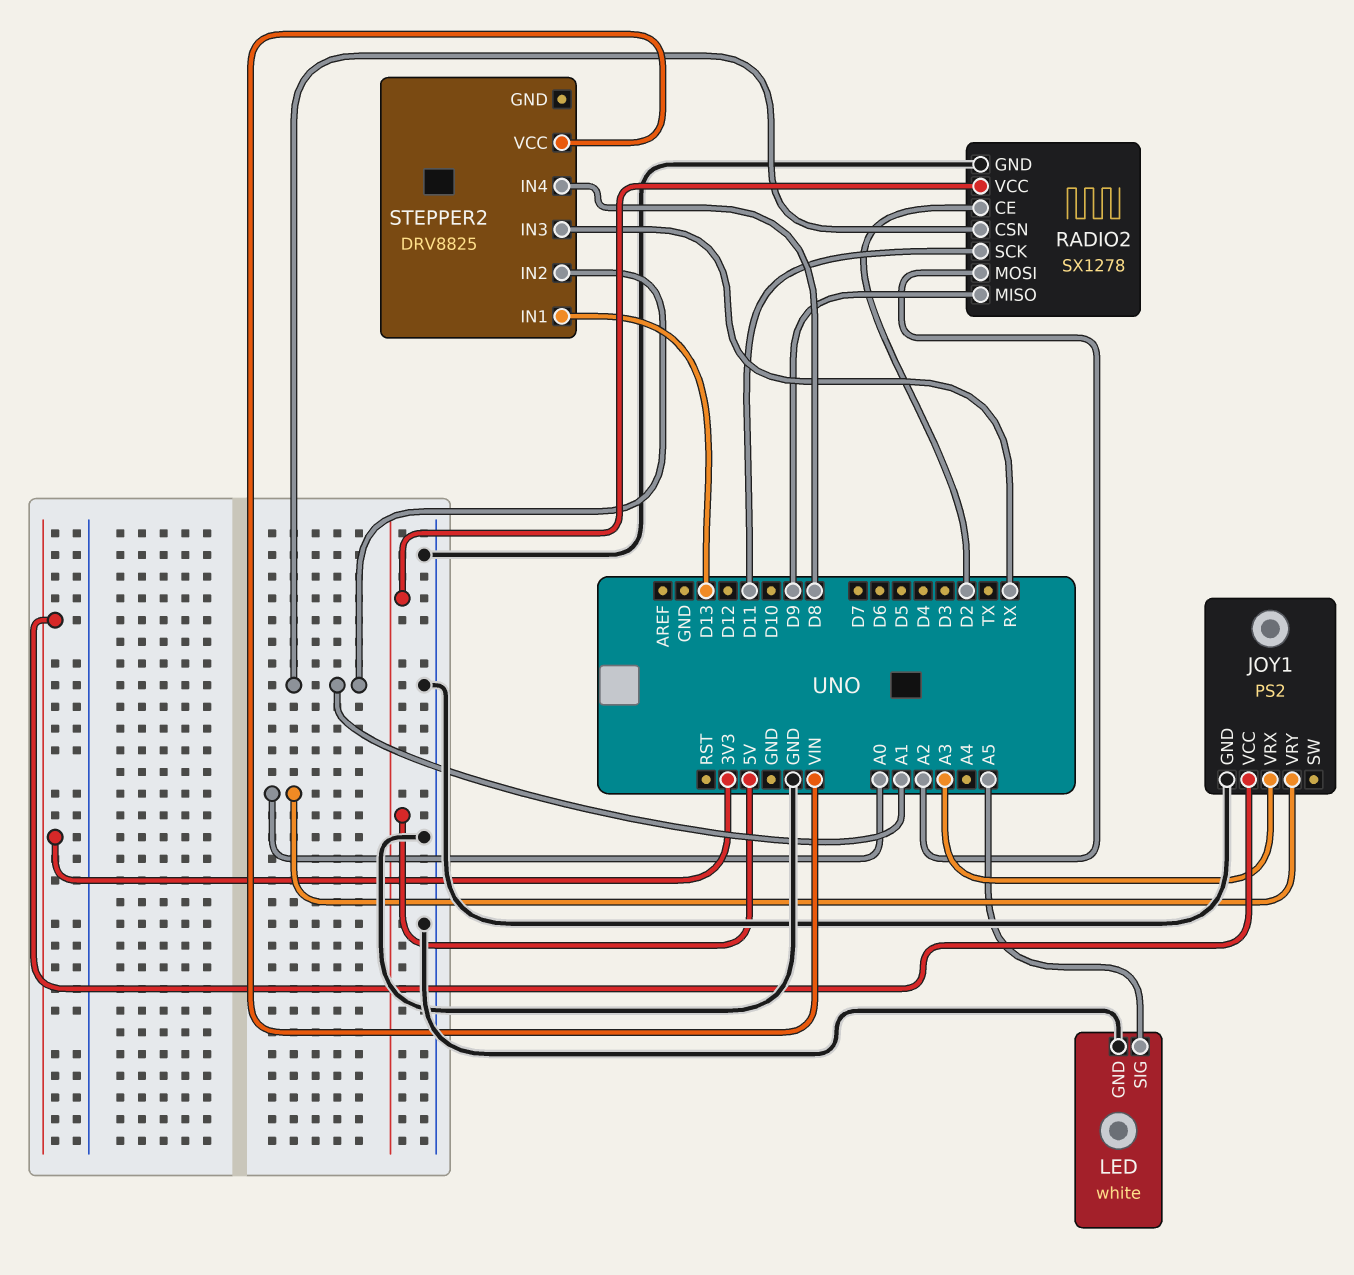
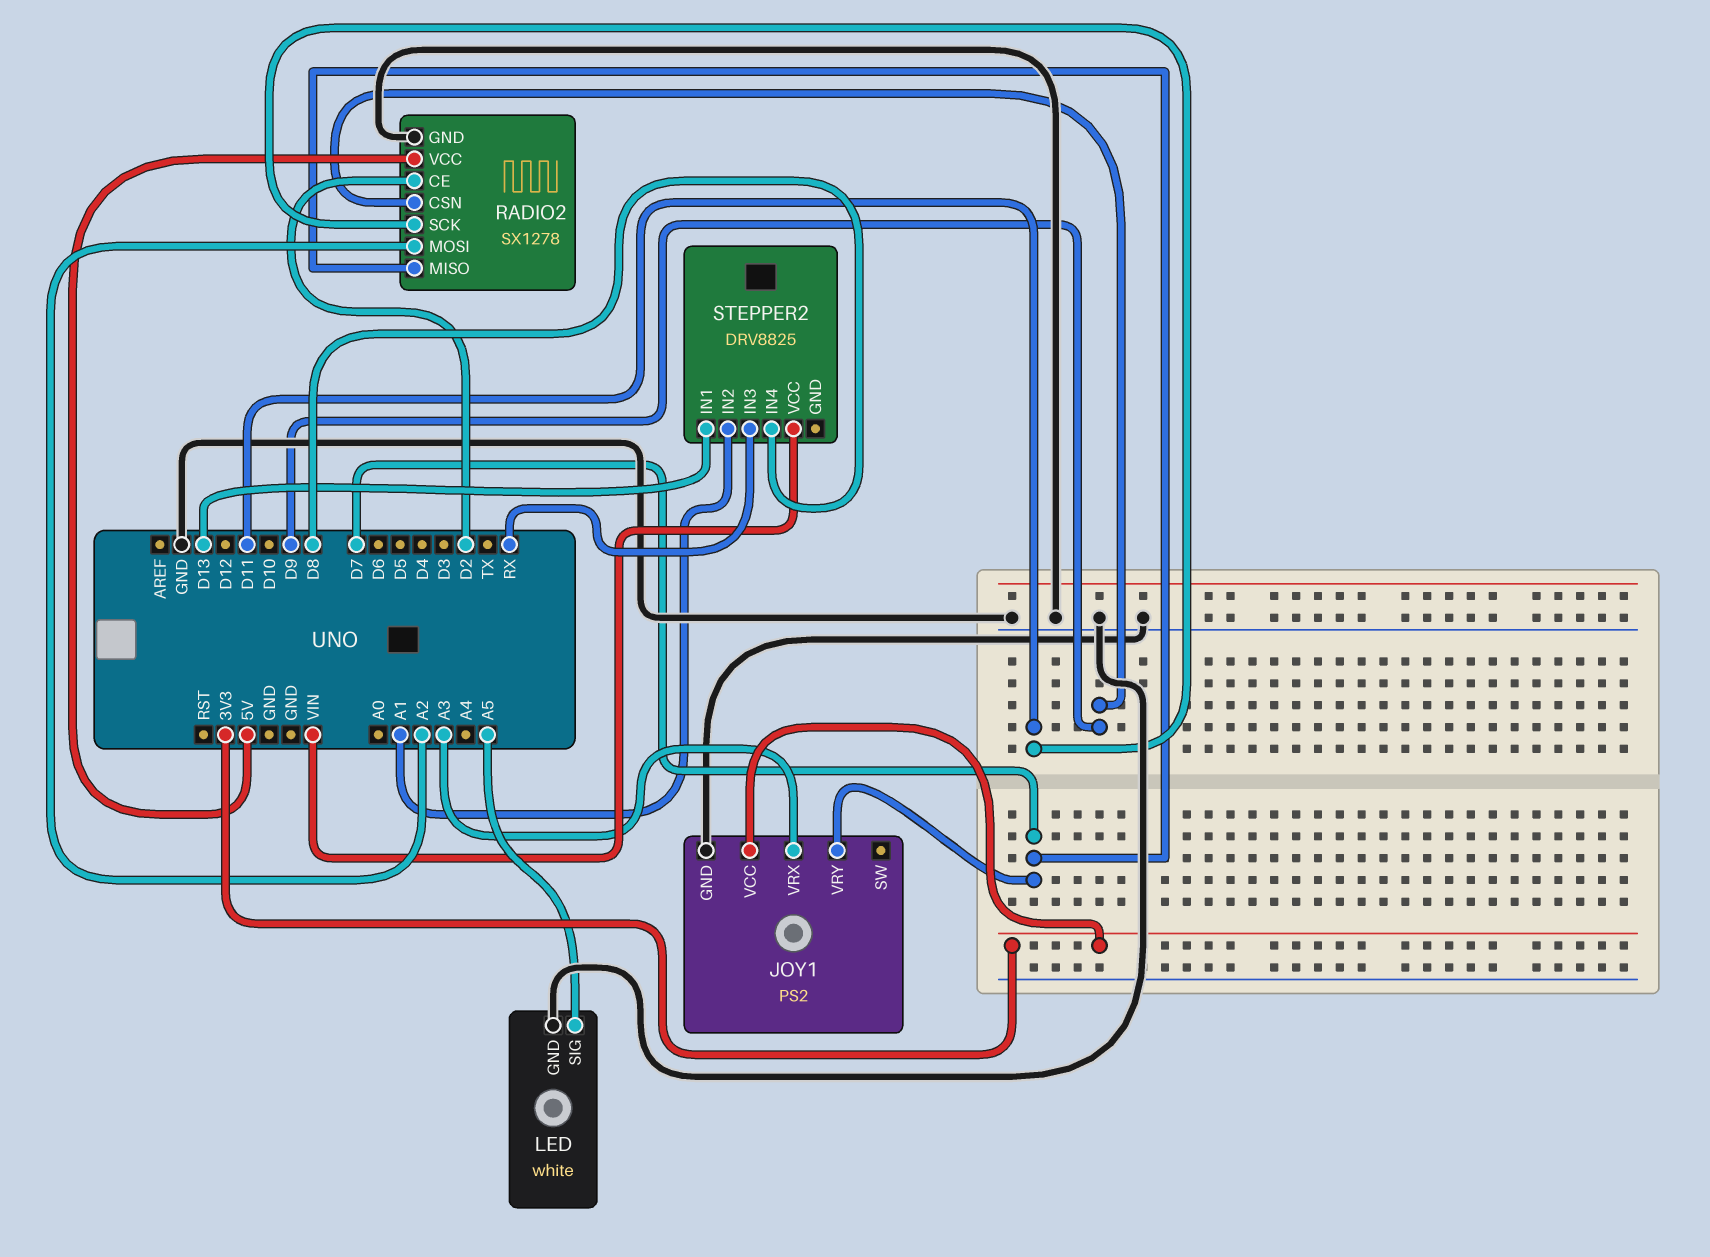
JOY1 pin VRY: A0 -> D7
RADIO2 pin CSN: A1 -> D9
RADIO2 pin MISO: D9 -> D7

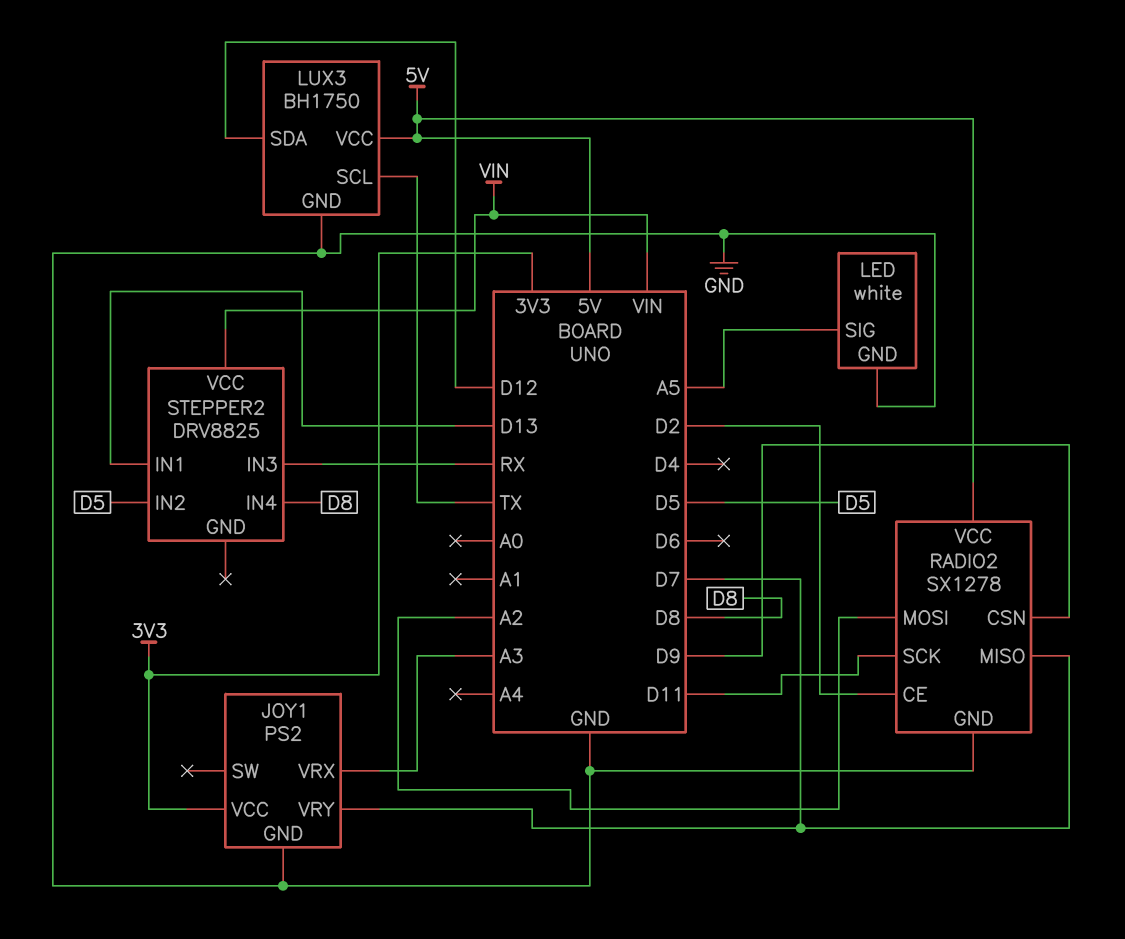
LUX3: none -> BH1750
LUX3 pin GND: none -> GND
LUX3 pin SCL: none -> TX
LUX3 pin SDA: none -> D12
LUX3 pin VCC: none -> 5V
STEPPER2 pin IN2: A1 -> D5

